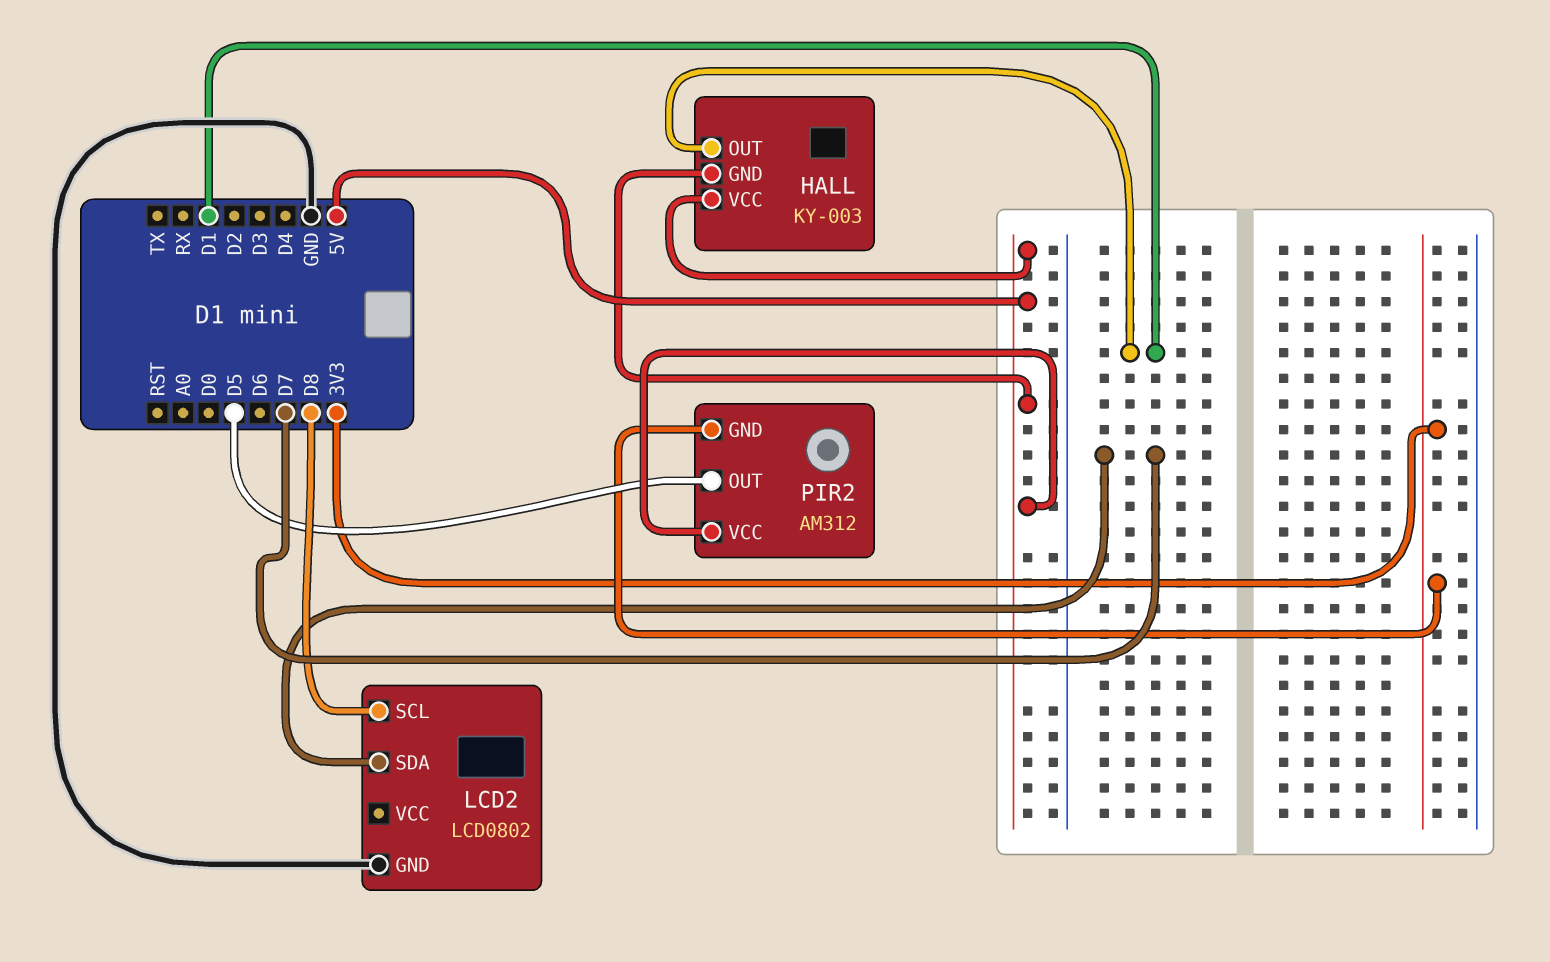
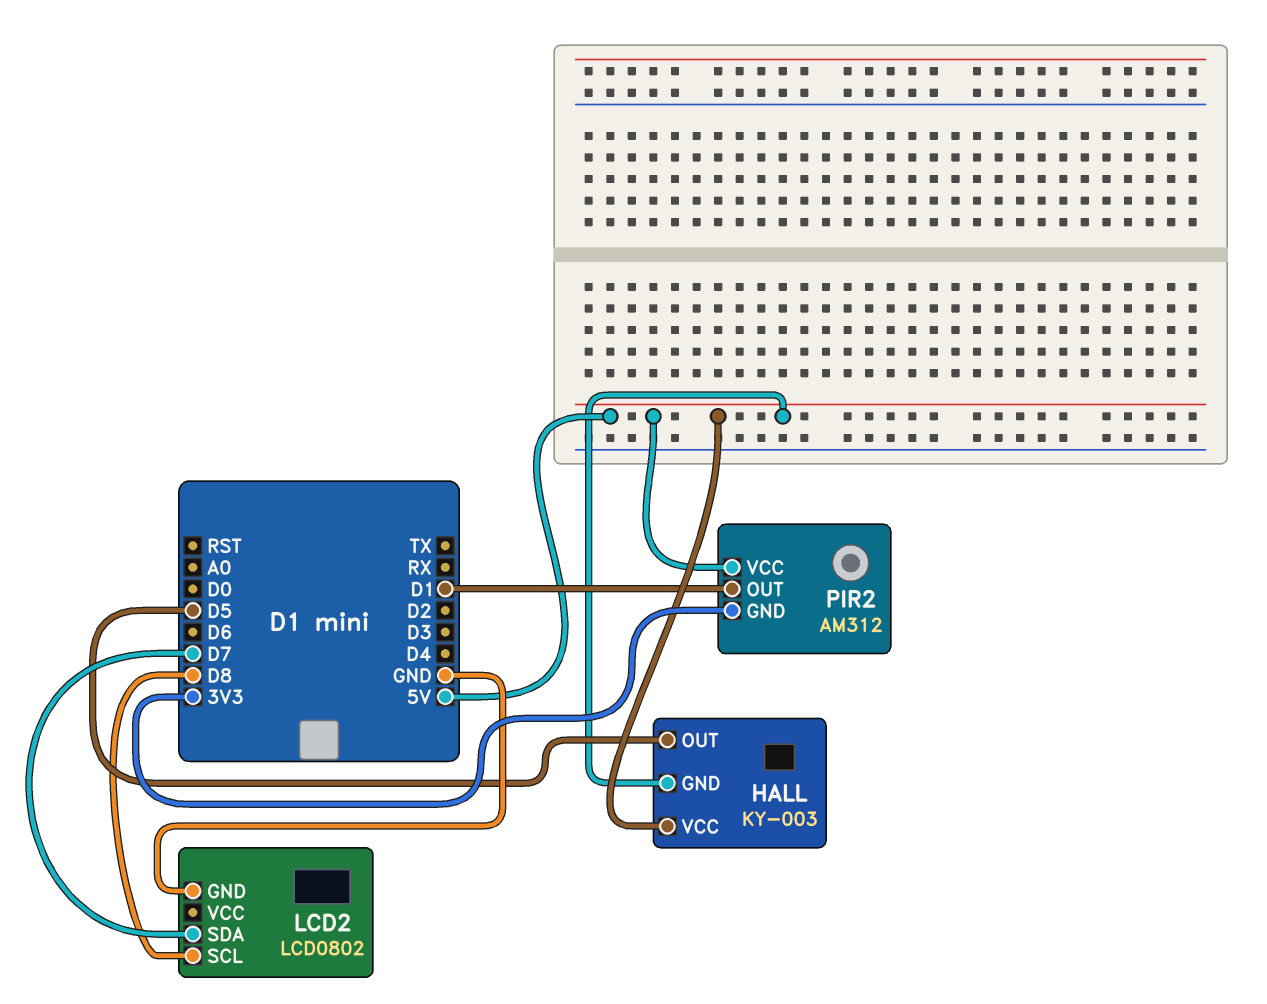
HALL pin OUT: D1 -> D5
PIR2 pin OUT: D5 -> D1

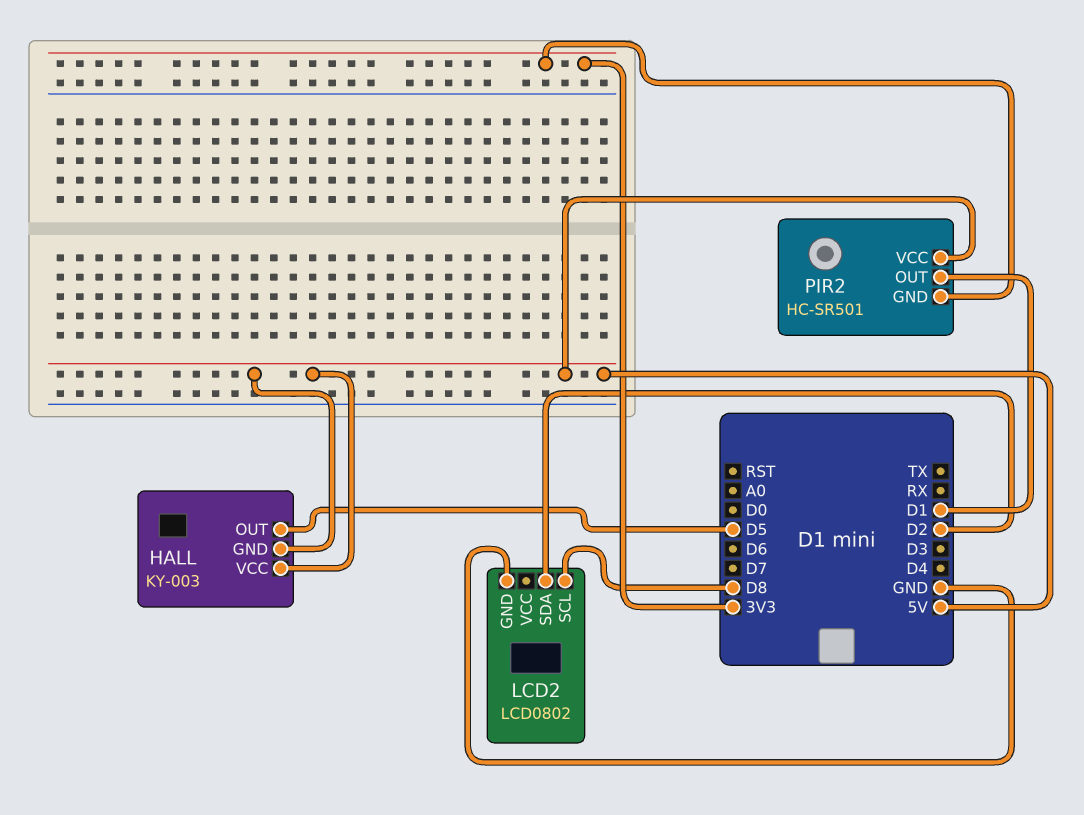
LCD2 pin SDA: D7 -> D2
PIR2: AM312 -> HC-SR501

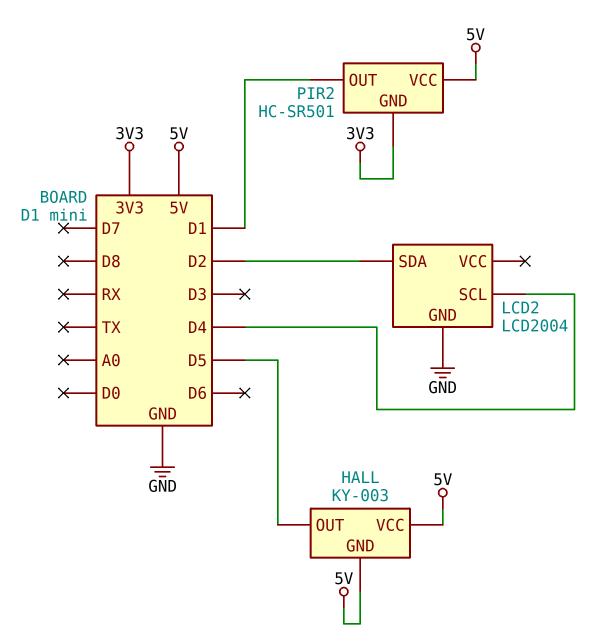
LCD2: LCD0802 -> LCD2004
LCD2 pin SCL: D8 -> D4

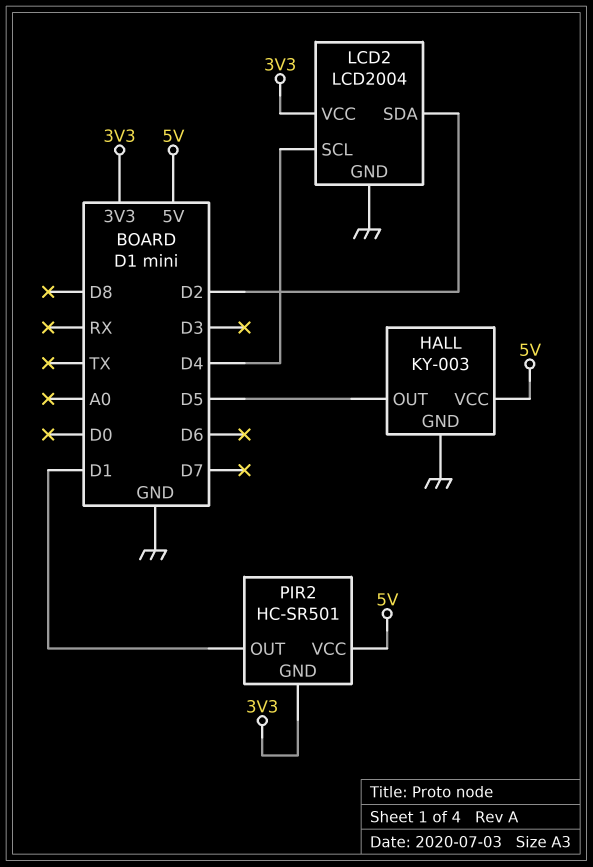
HALL pin GND: 5V -> GND
LCD2 pin VCC: none -> 3V3

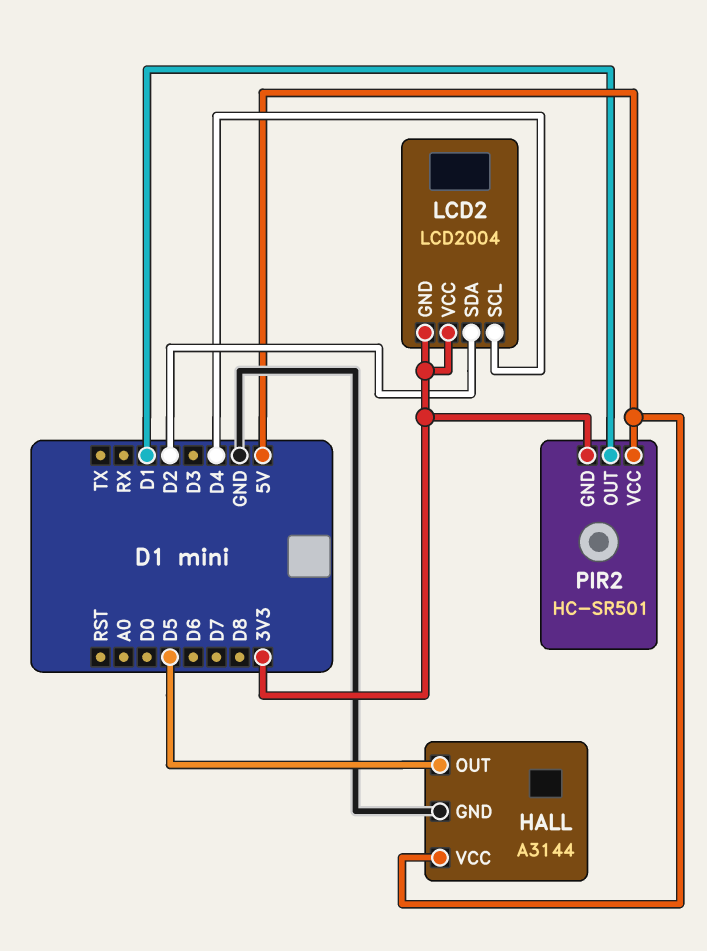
HALL: KY-003 -> A3144
LCD2 pin GND: GND -> 3V3

